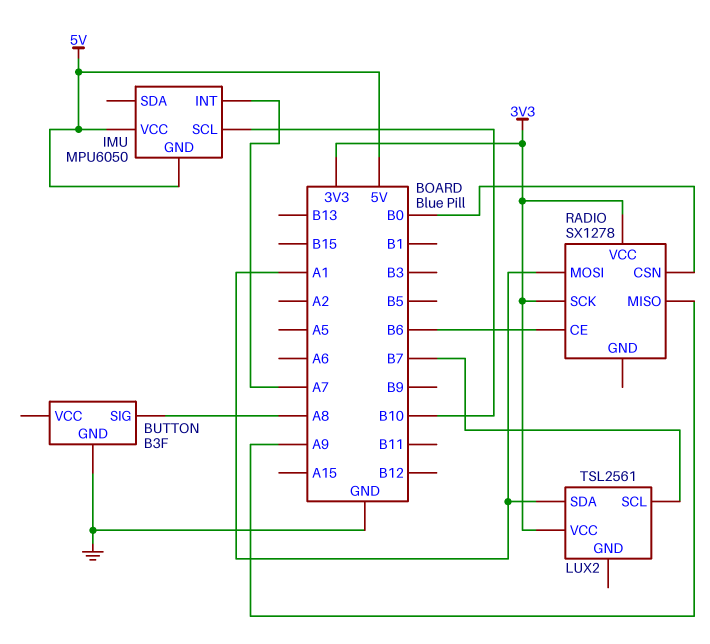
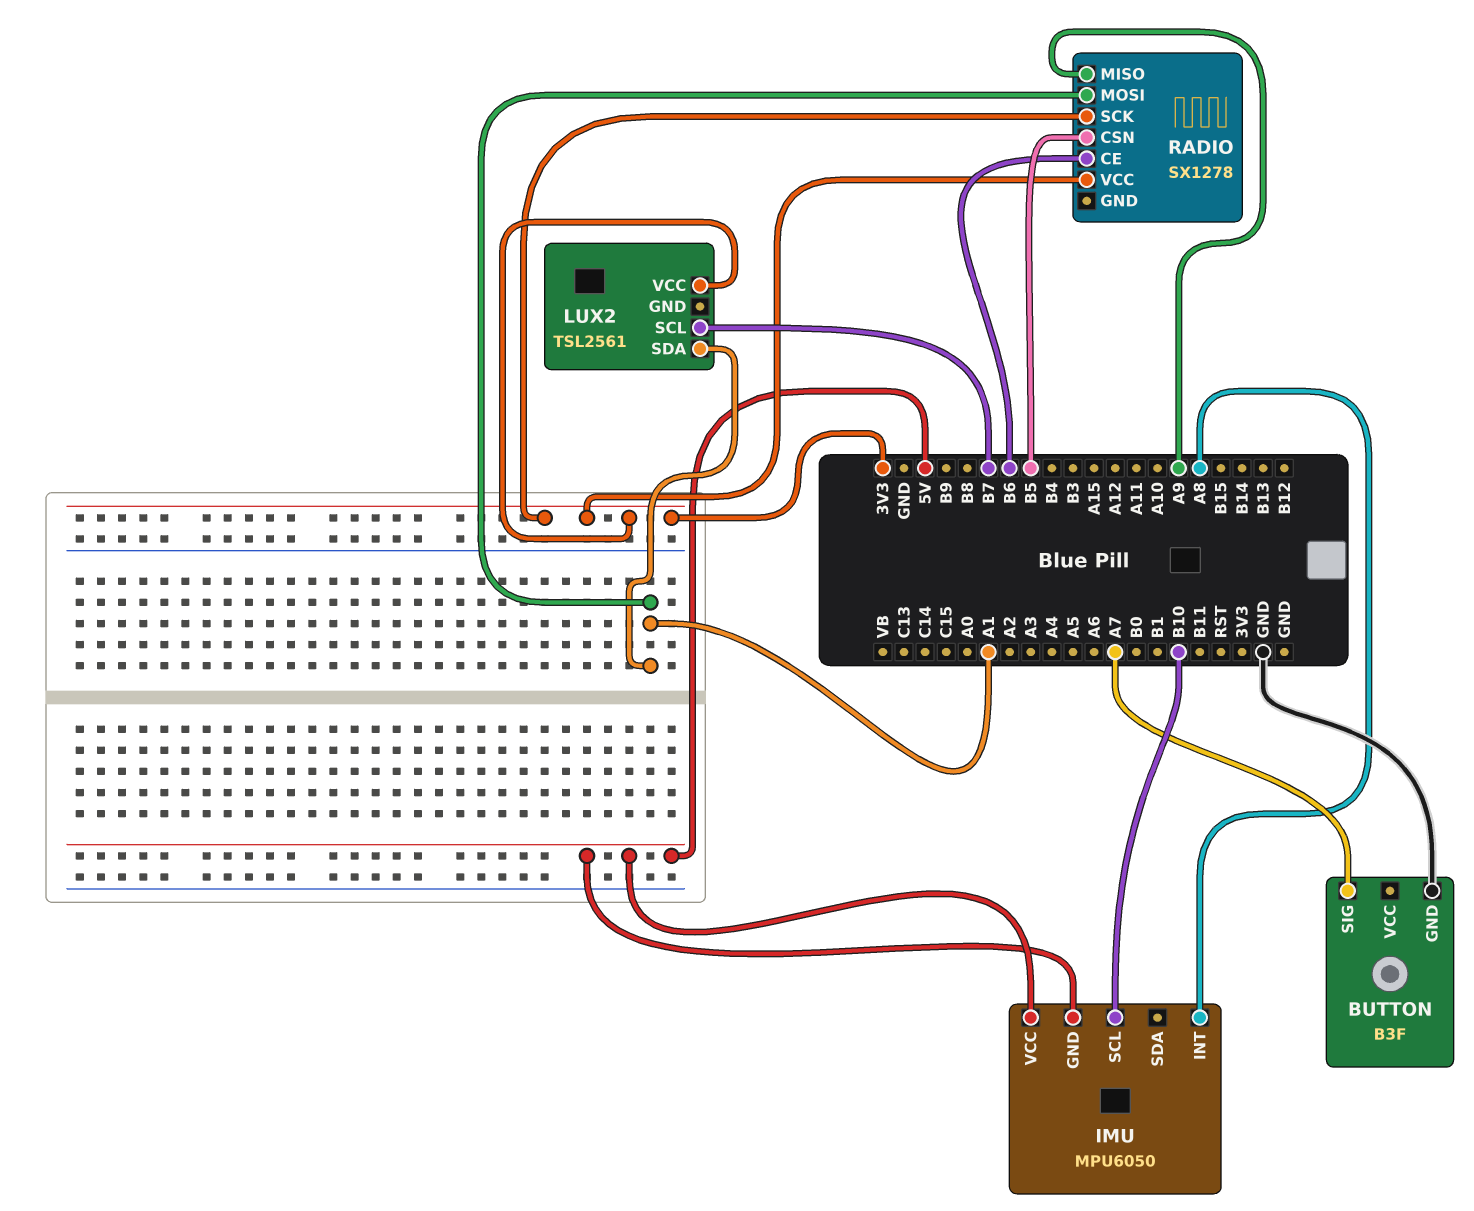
BUTTON pin SIG: A8 -> A7
IMU pin INT: A7 -> A8
RADIO pin CSN: B0 -> B5

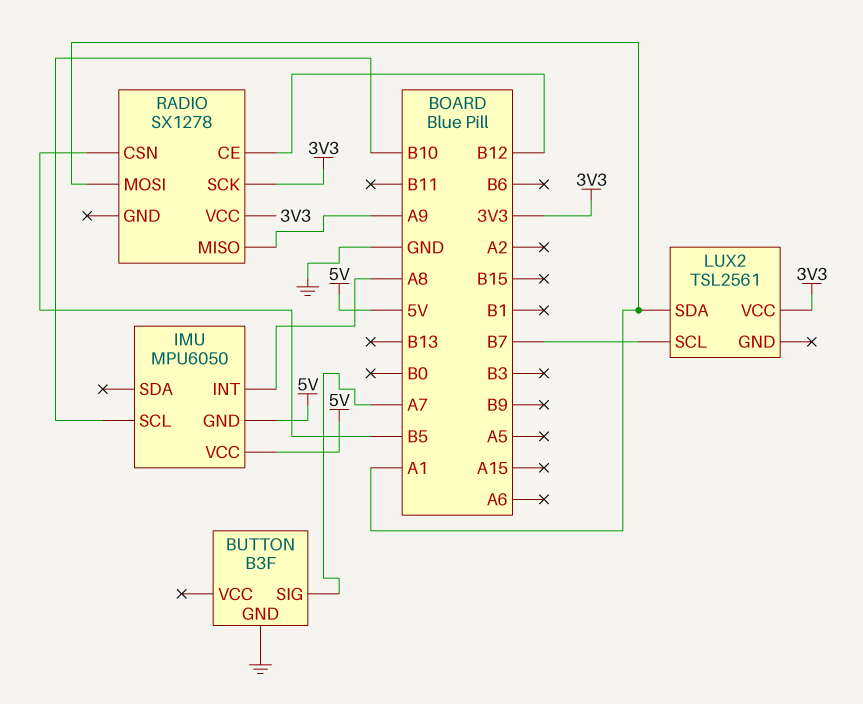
RADIO pin CE: B6 -> B12

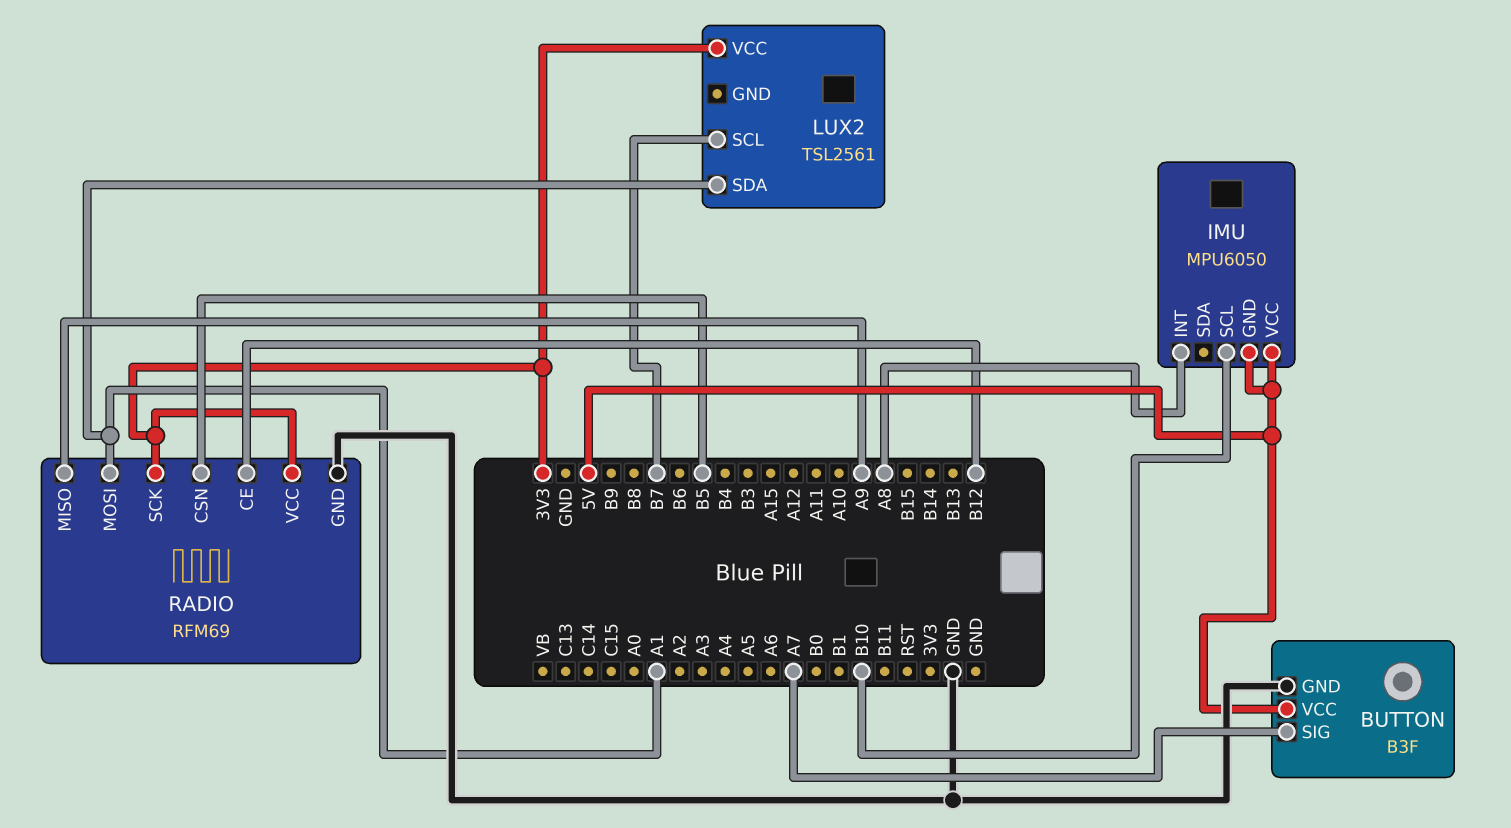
BUTTON pin VCC: none -> 5V
RADIO: SX1278 -> RFM69
RADIO pin GND: none -> GND

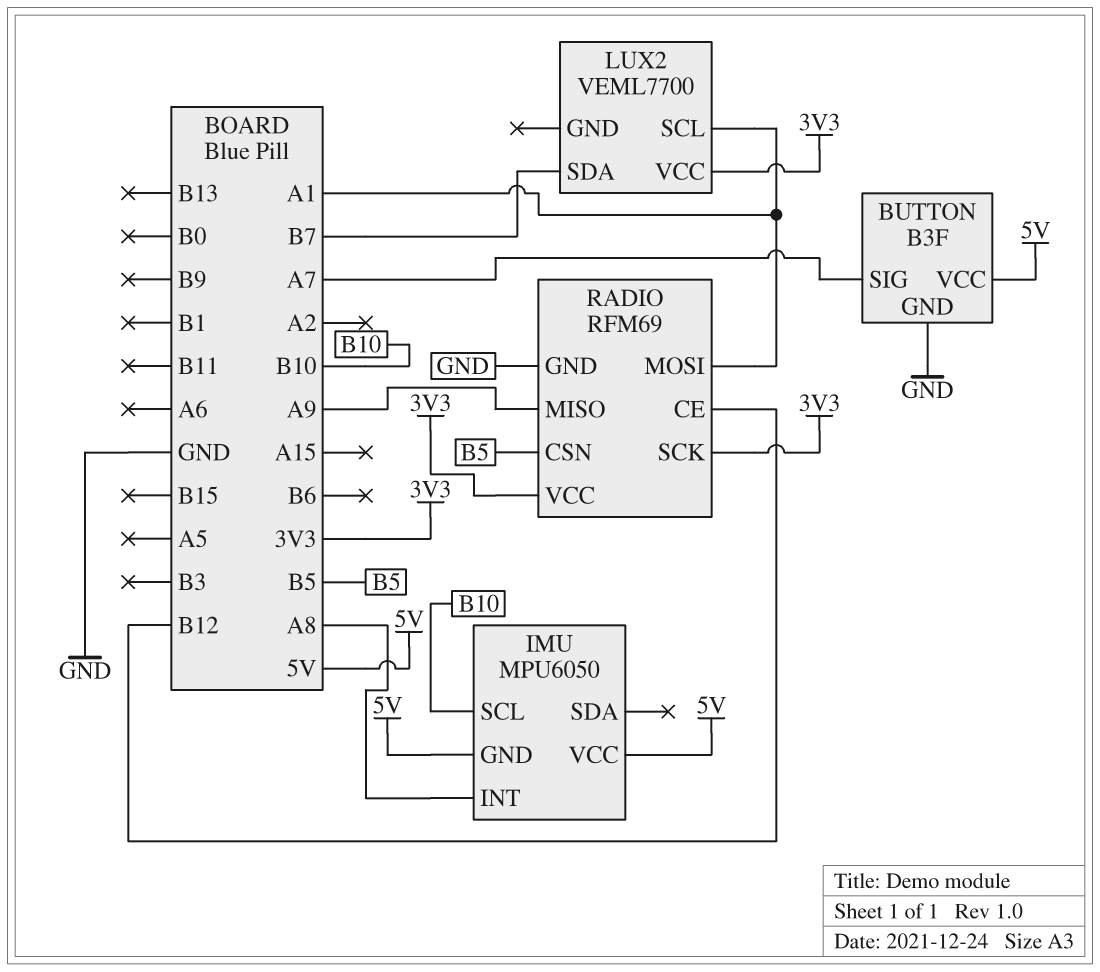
LUX2: TSL2561 -> VEML7700
LUX2 pin SCL: B7 -> A1
LUX2 pin SDA: A1 -> B7

